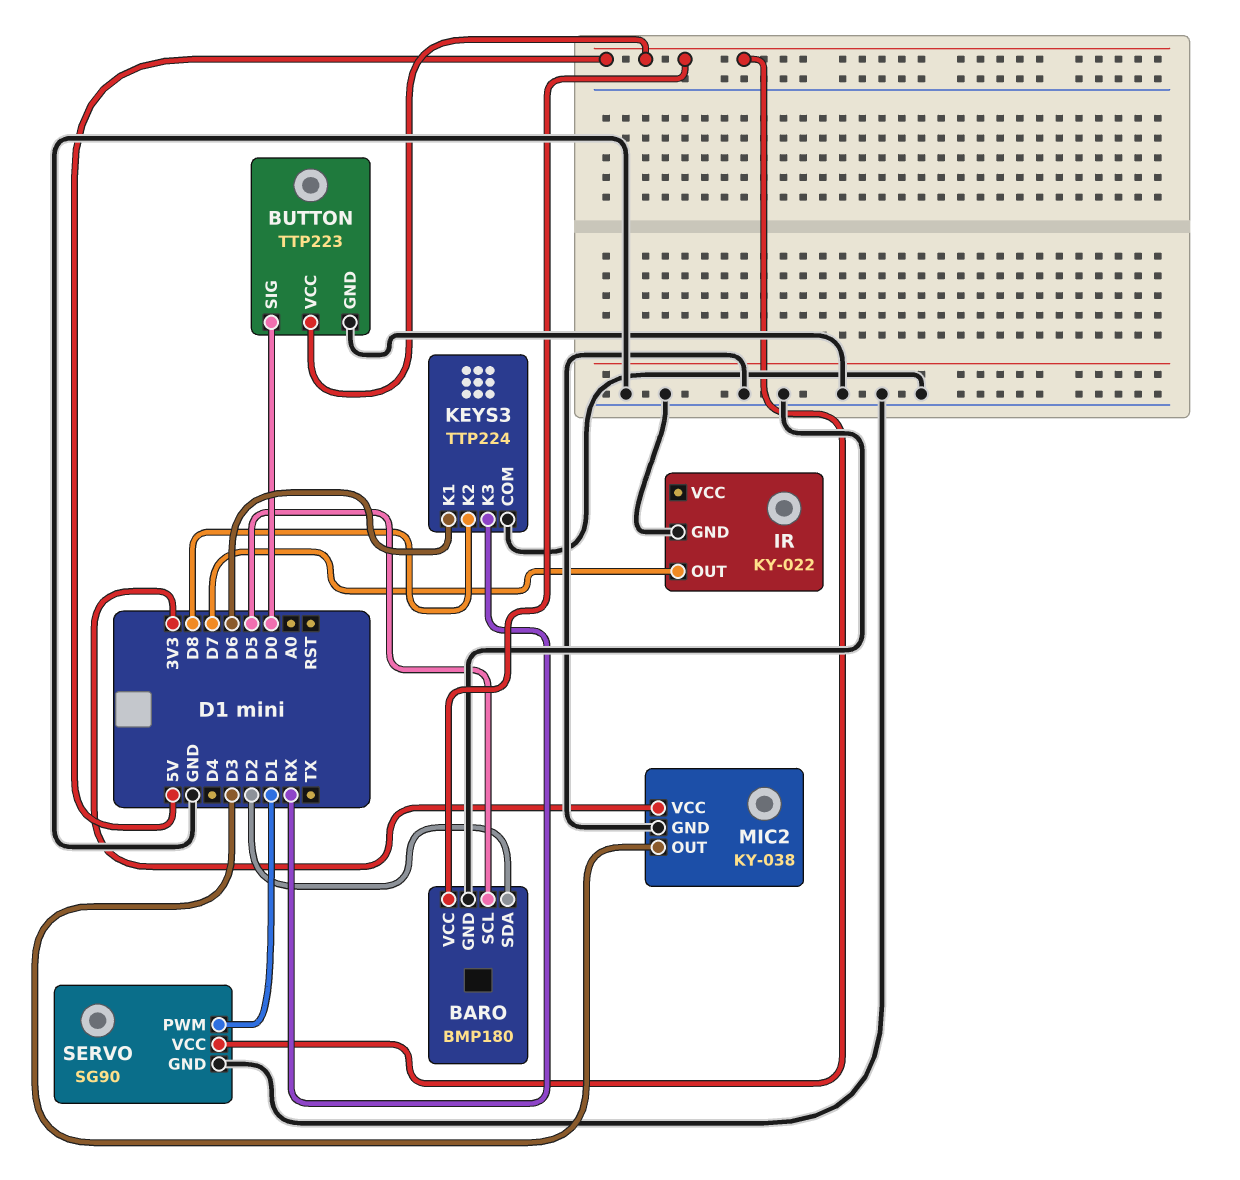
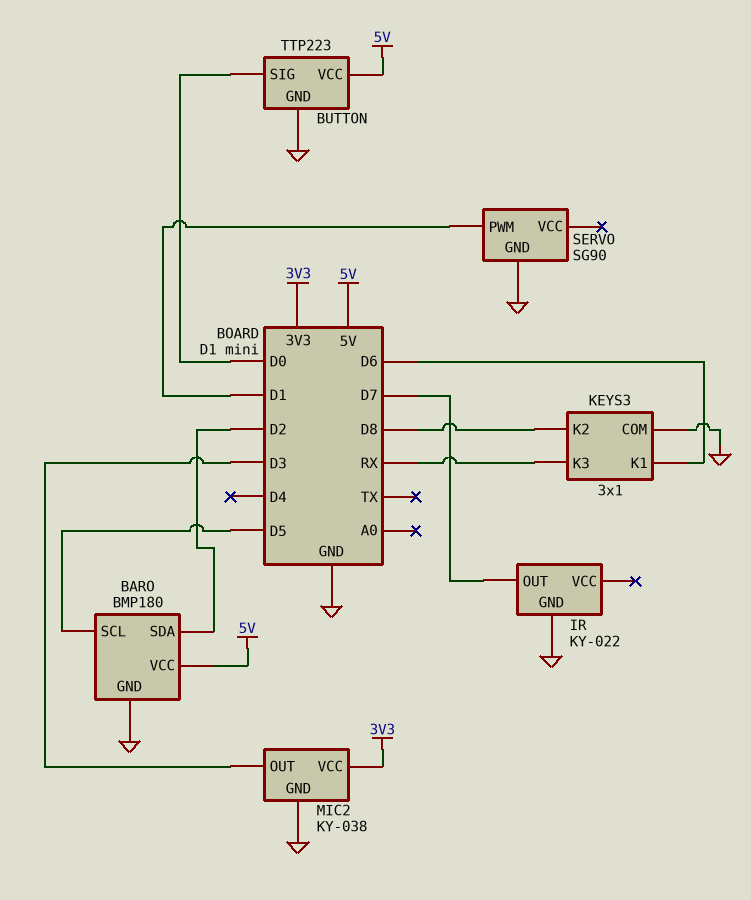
KEYS3: TTP224 -> 3x1
SERVO pin VCC: 5V -> none

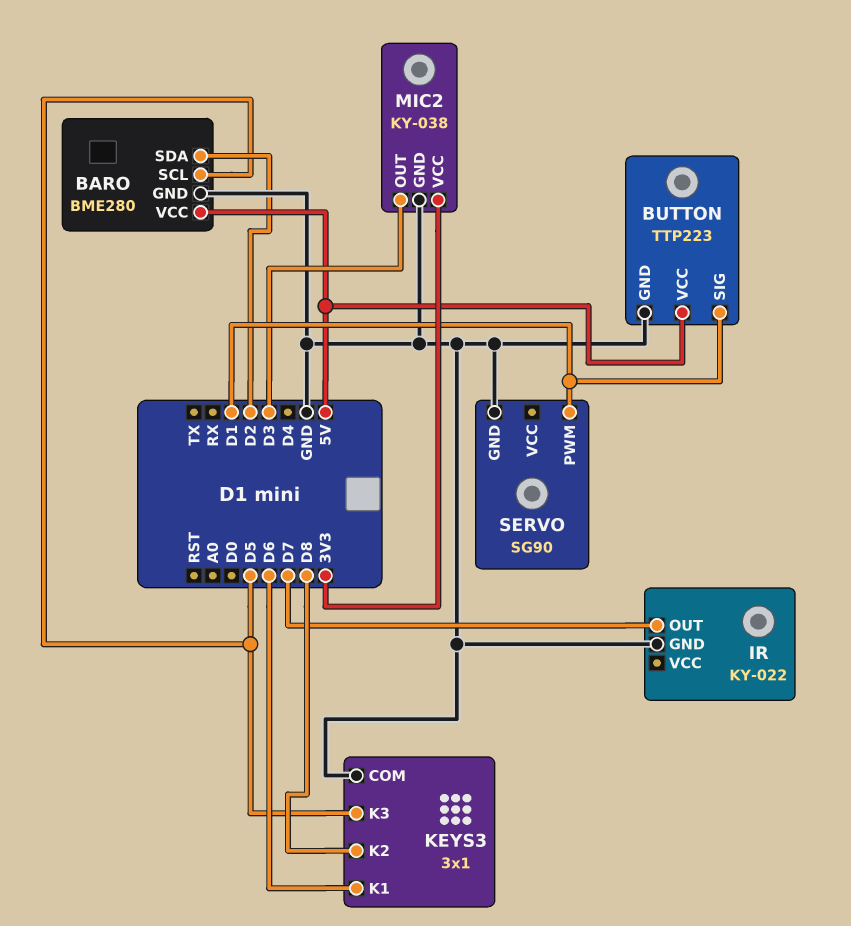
BARO: BMP180 -> BME280
BUTTON pin SIG: D0 -> D1
KEYS3 pin K3: RX -> D5

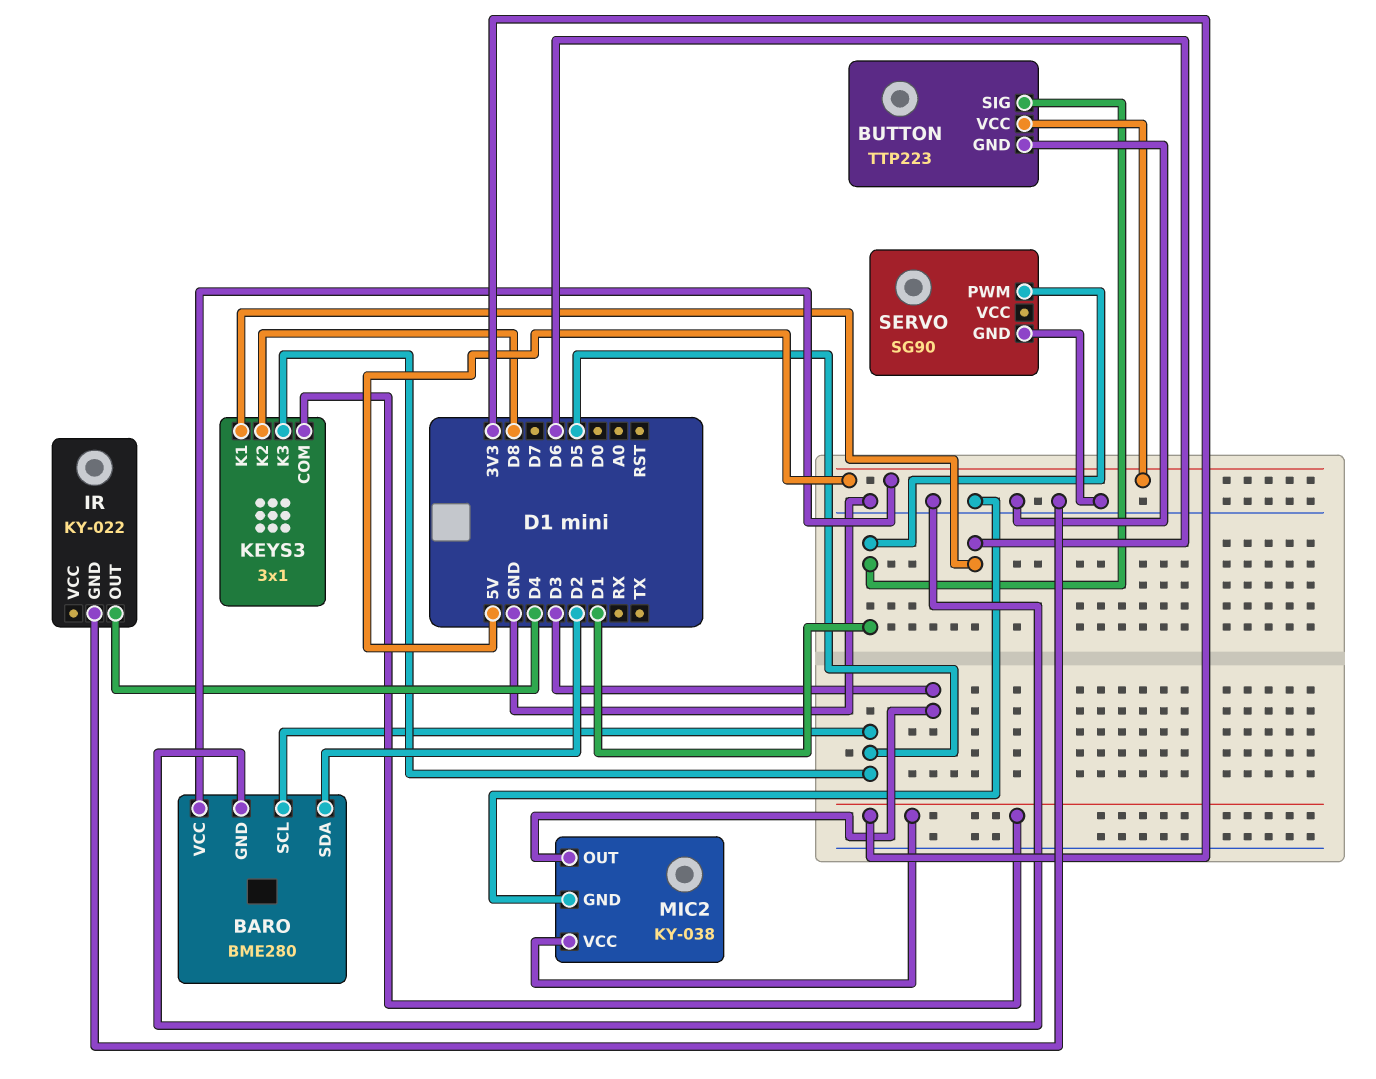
IR pin OUT: D7 -> D4
KEYS3 pin COM: GND -> 3V3

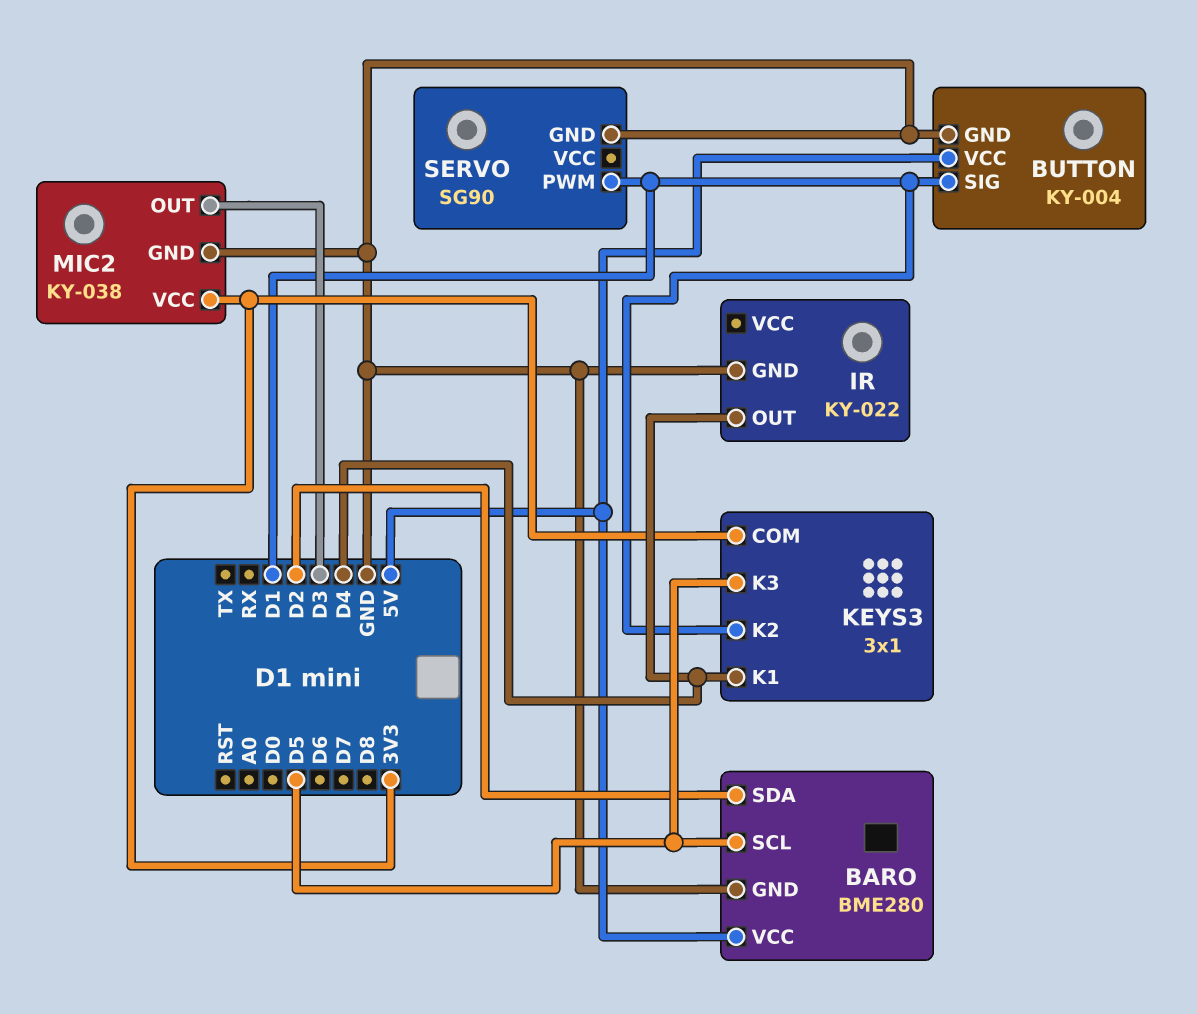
BUTTON: TTP223 -> KY-004
KEYS3 pin K1: D6 -> D4
KEYS3 pin K2: D8 -> D1

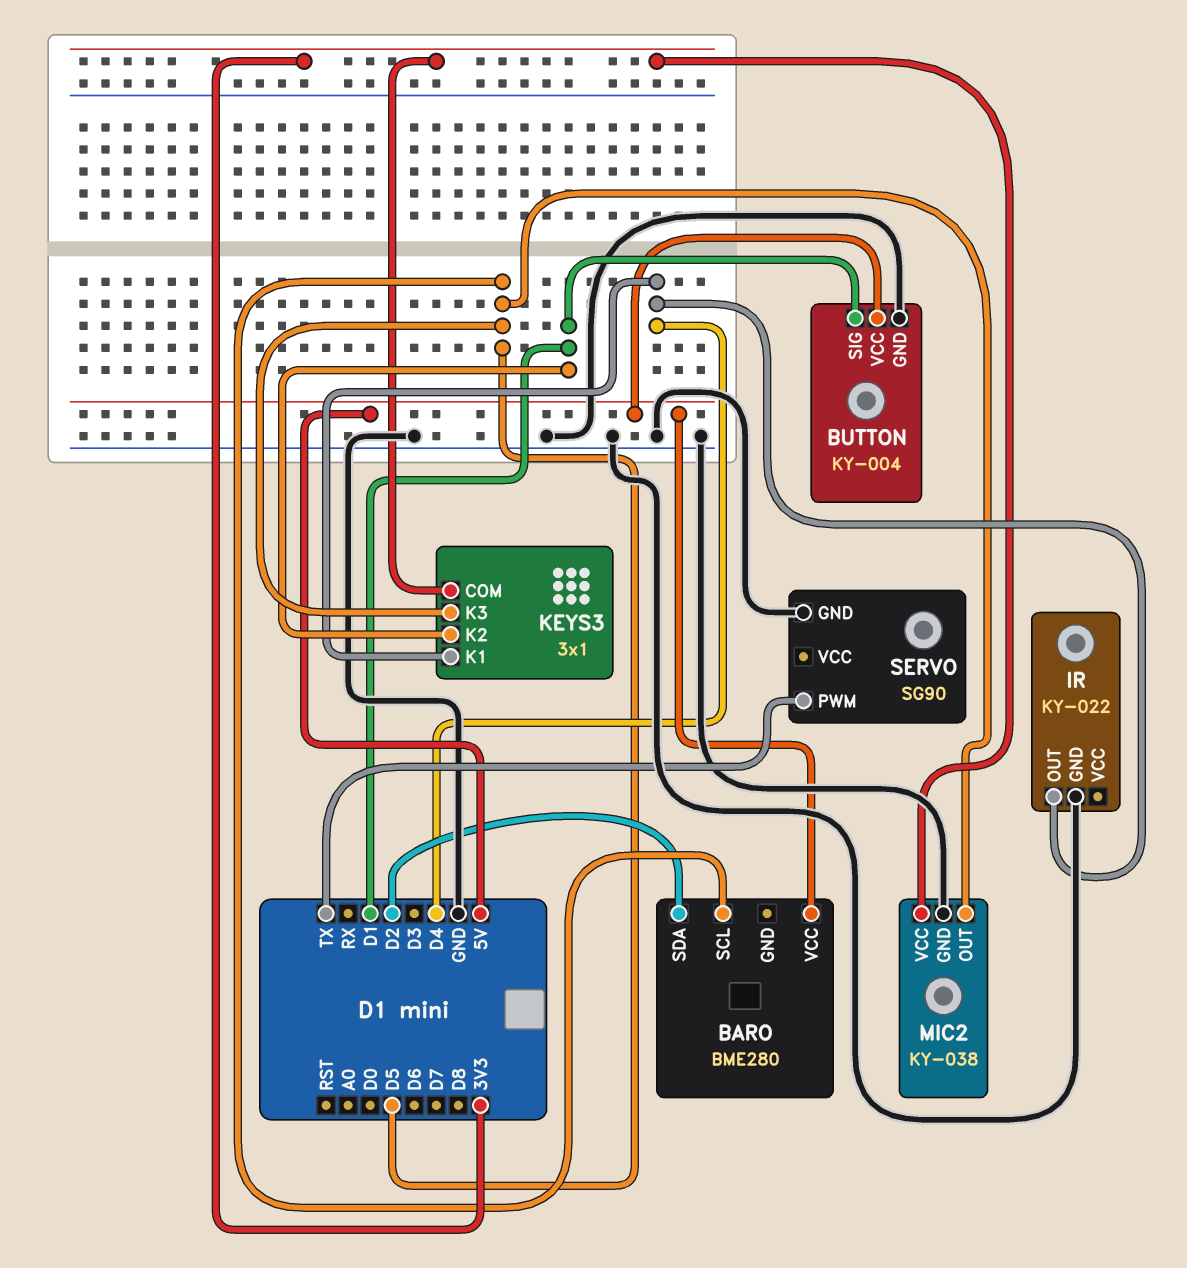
BARO pin GND: GND -> none
MIC2 pin OUT: D3 -> D5
SERVO pin PWM: D1 -> TX

